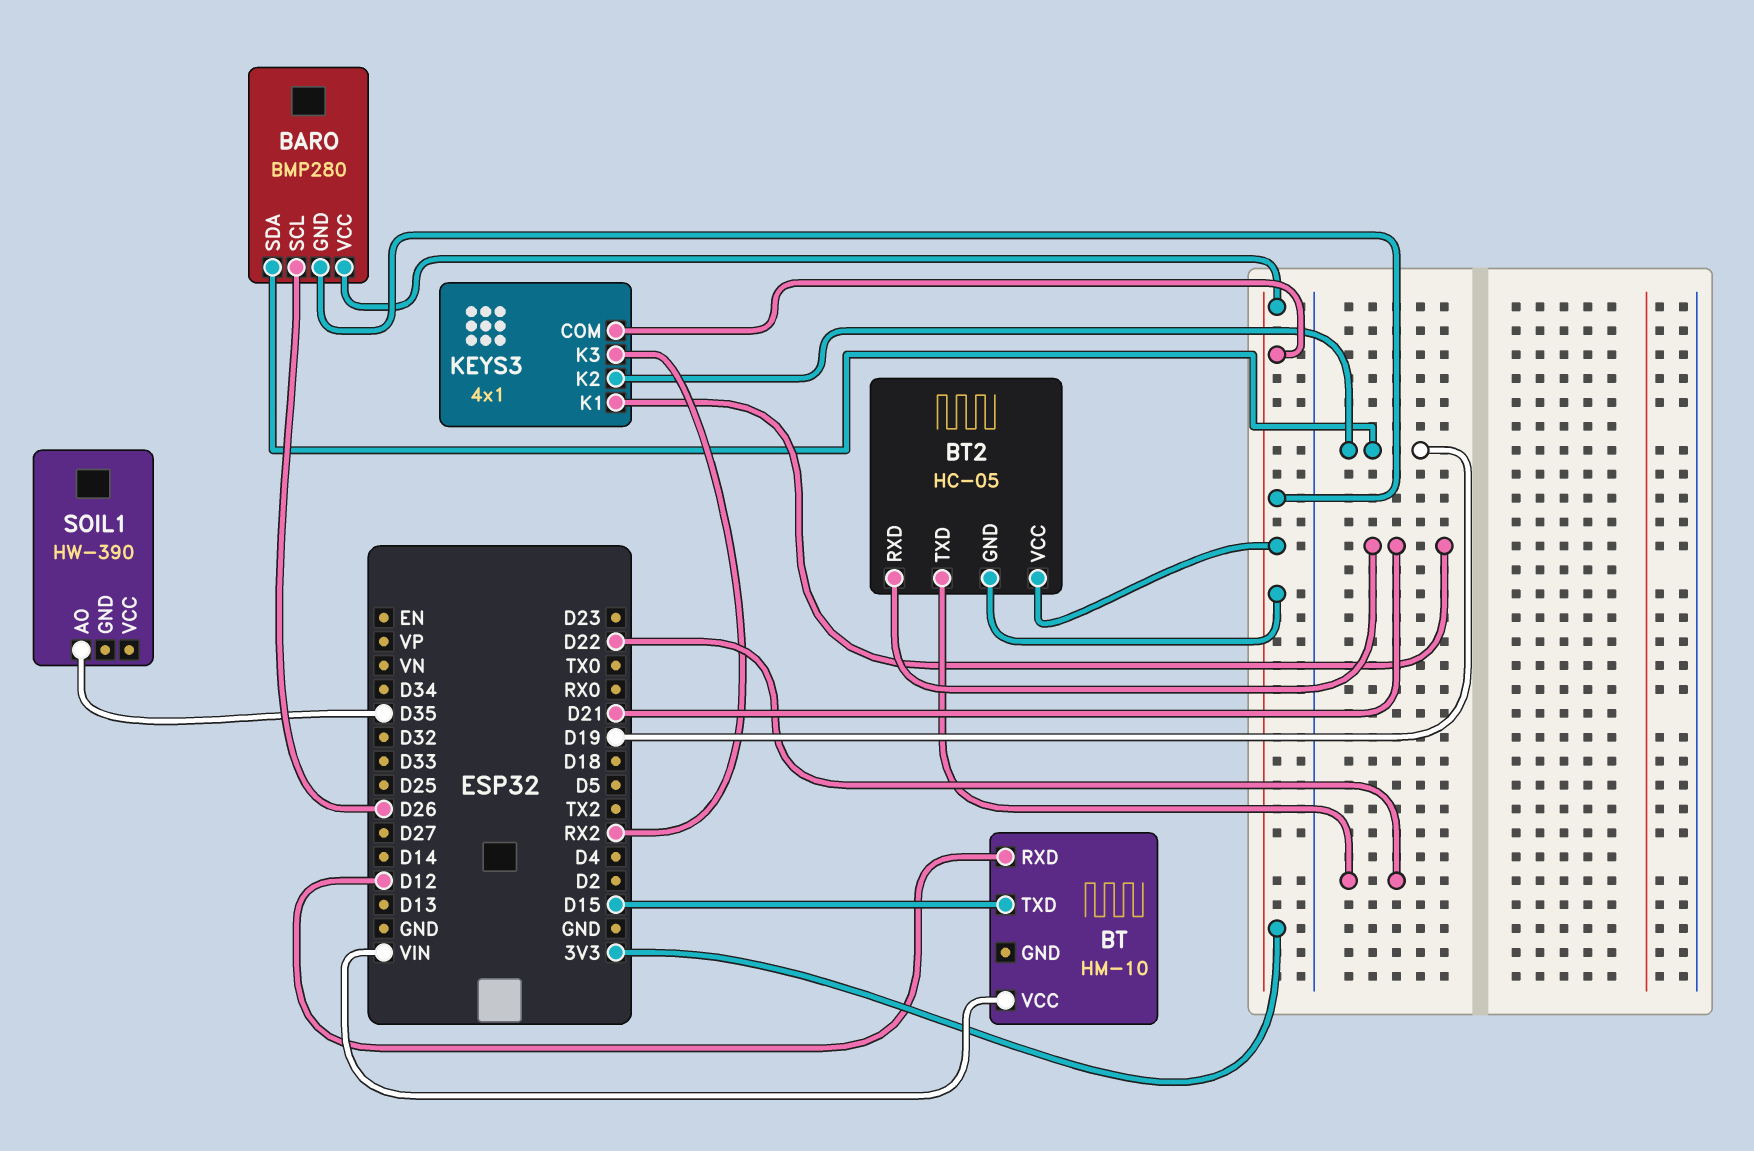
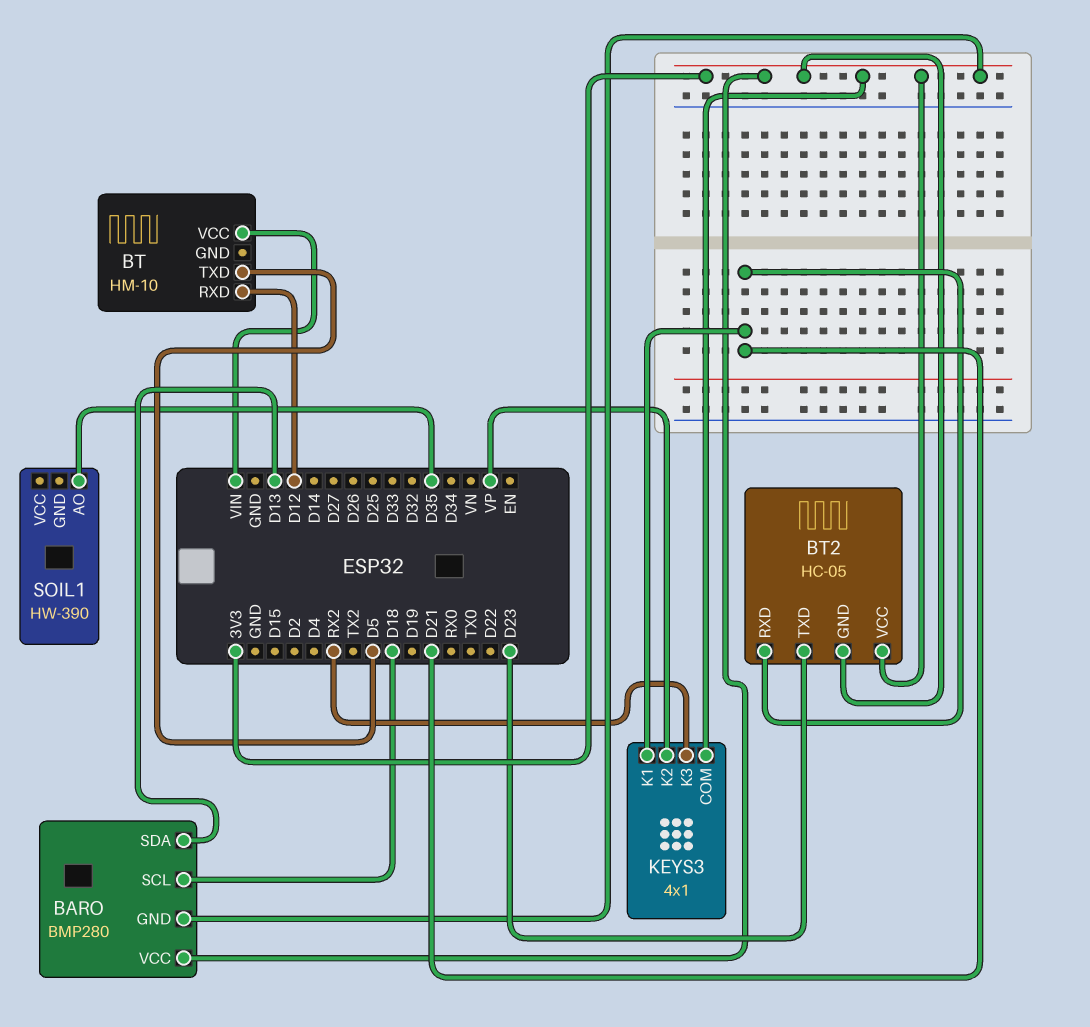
BARO pin SCL: D26 -> D18
BARO pin SDA: D19 -> D13
BT pin TXD: D15 -> D5
BT2 pin TXD: D22 -> D23
KEYS3 pin K2: D19 -> VP

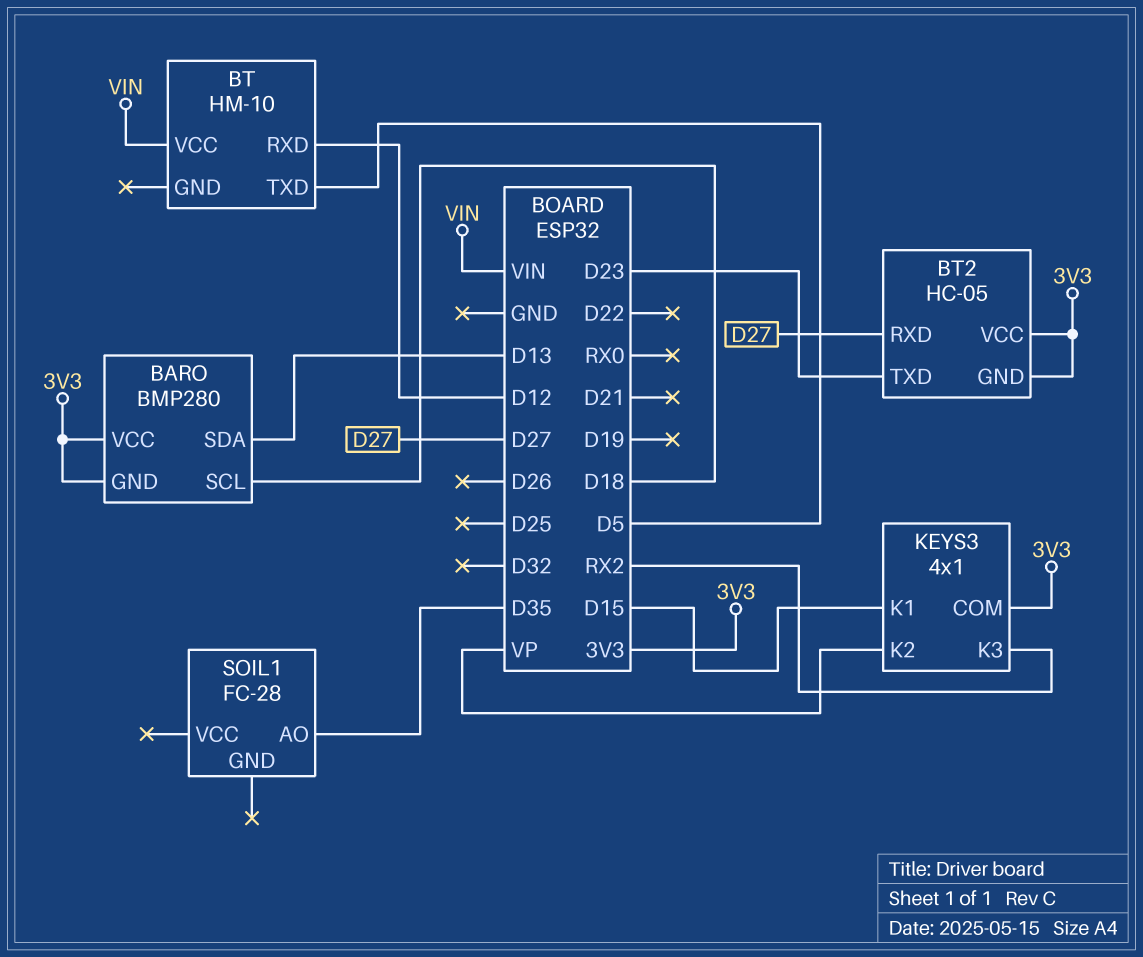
BT2 pin RXD: D21 -> D27
KEYS3 pin K1: D21 -> D15
SOIL1: HW-390 -> FC-28

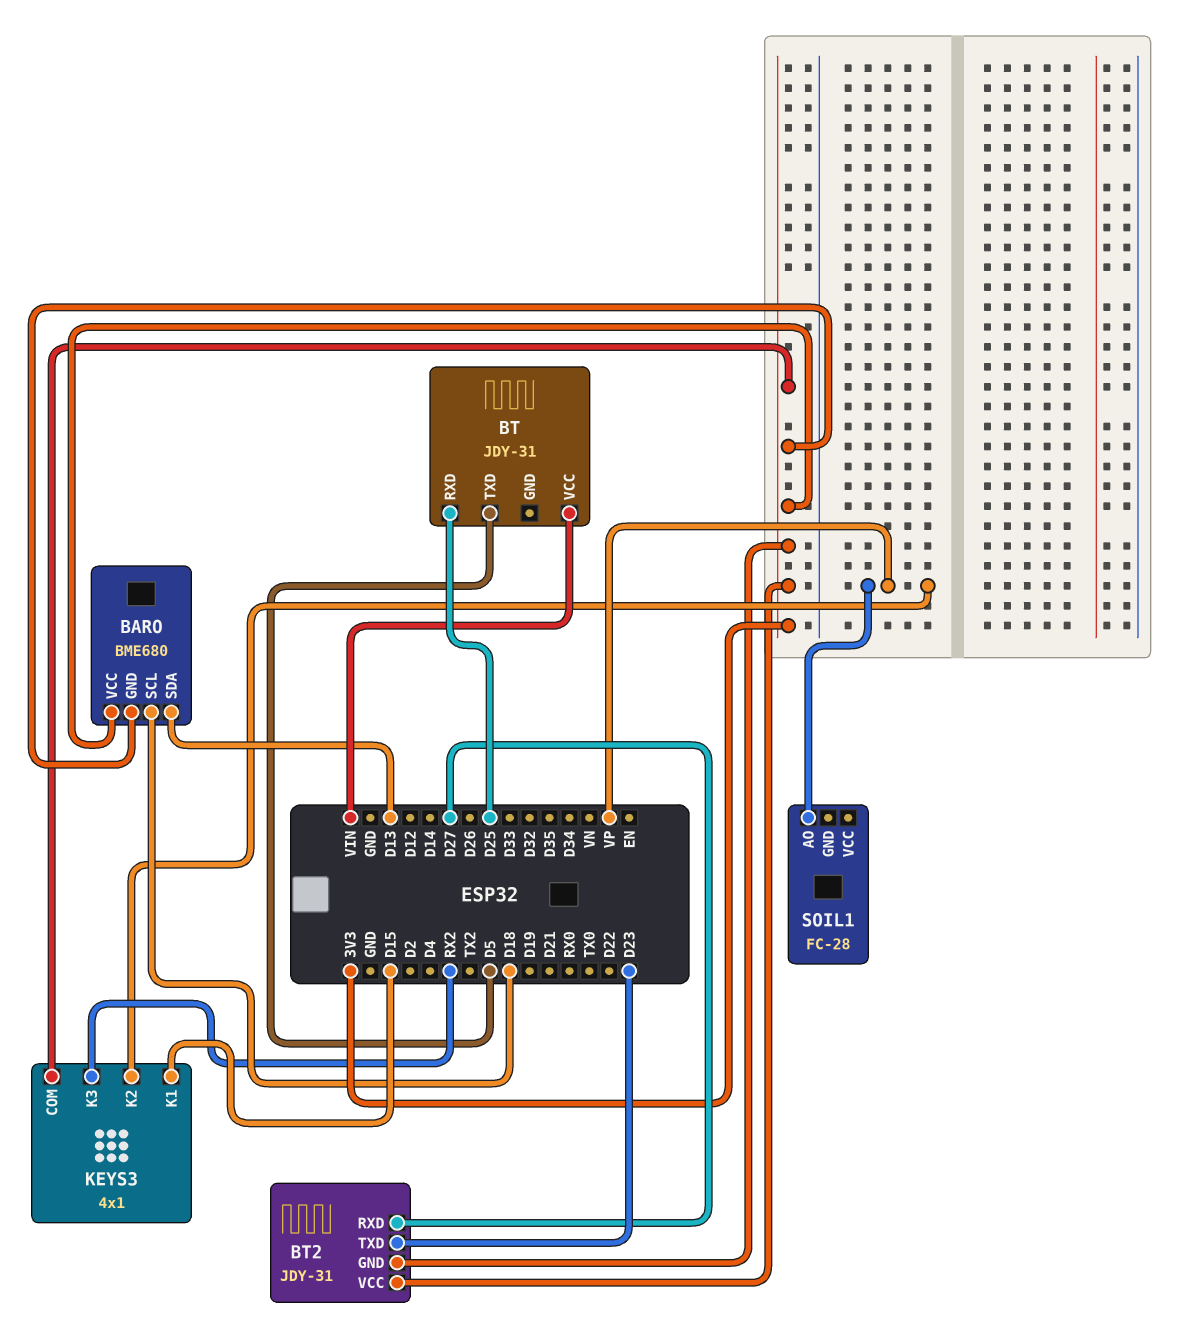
BARO: BMP280 -> BME680
BT: HM-10 -> JDY-31
BT pin RXD: D12 -> D25
BT2: HC-05 -> JDY-31
SOIL1 pin AO: D35 -> VP

